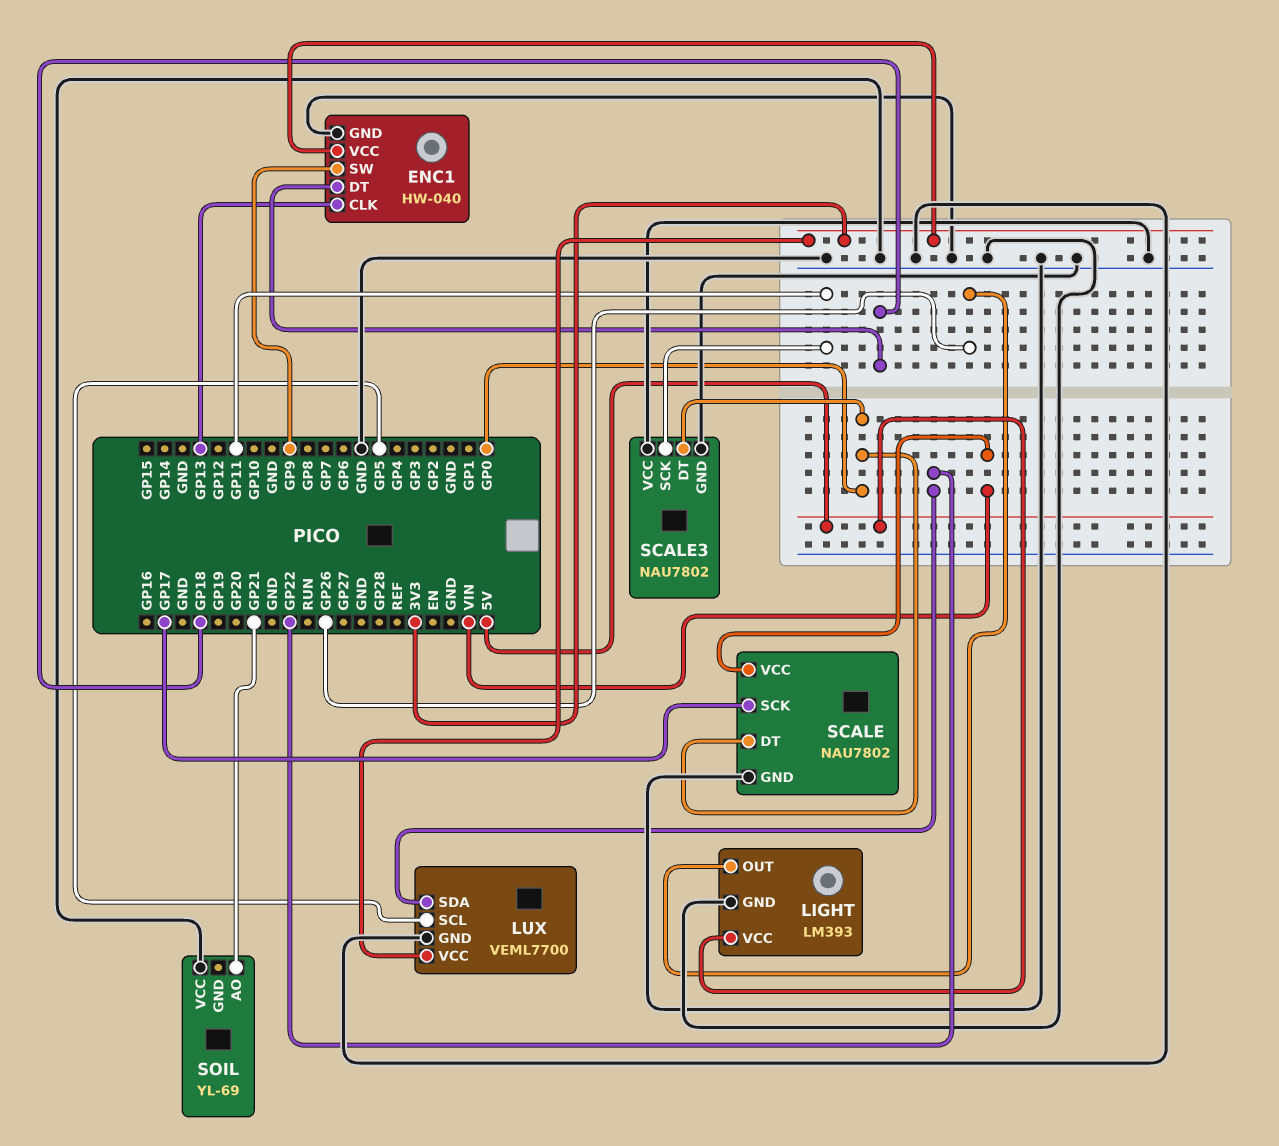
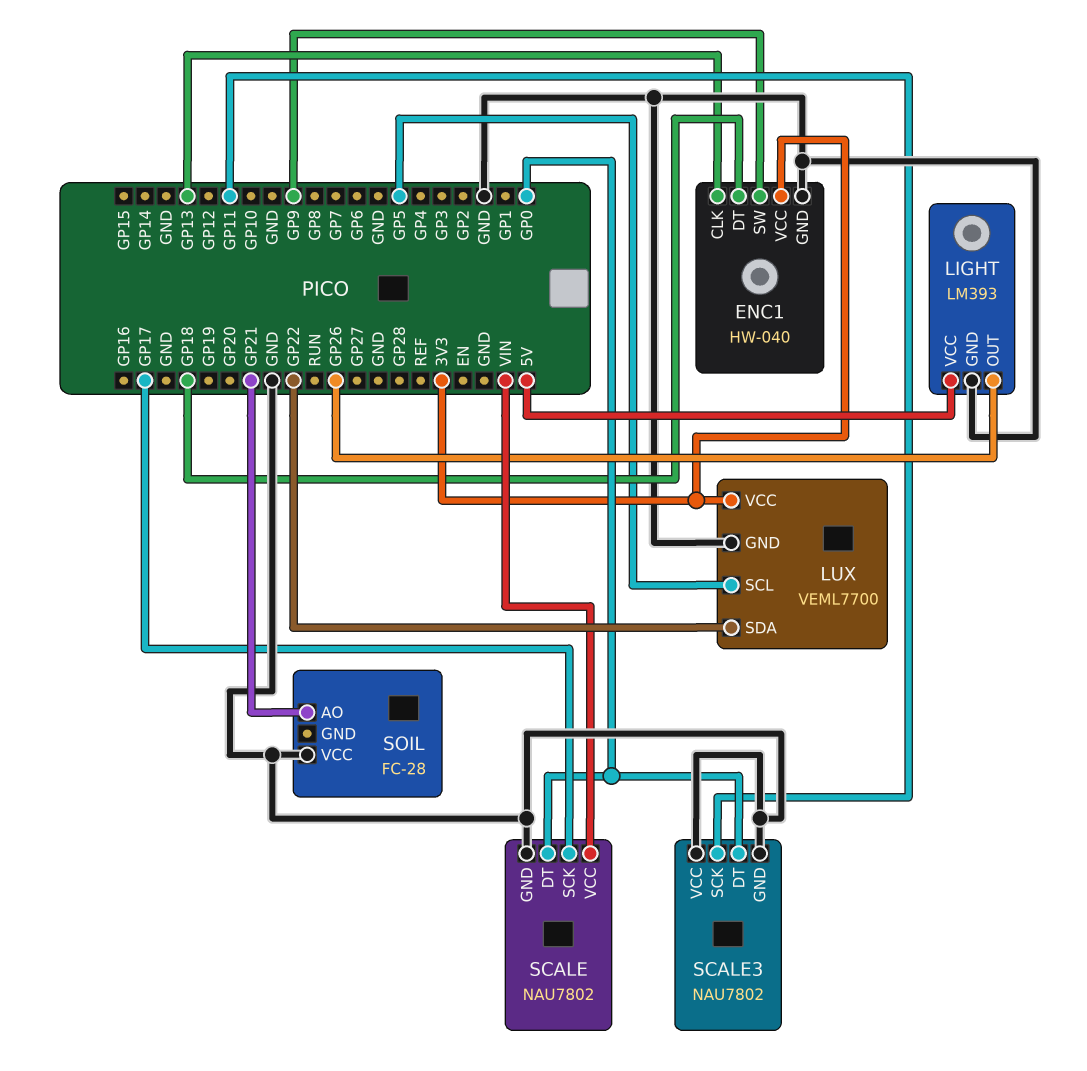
SOIL: YL-69 -> FC-28

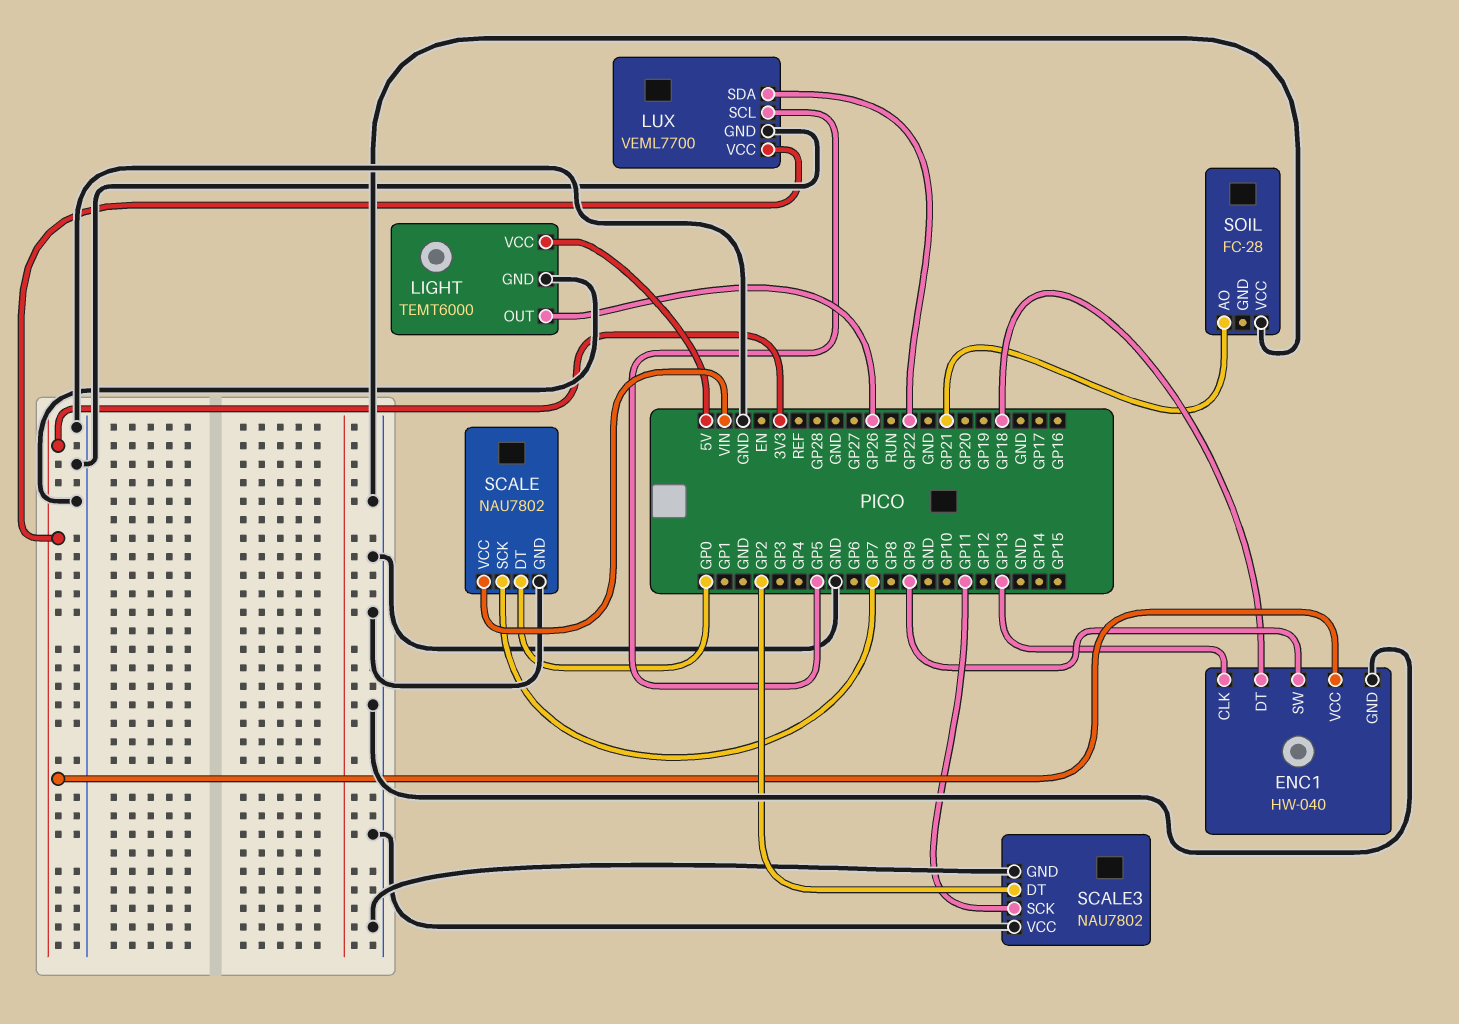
LIGHT: LM393 -> TEMT6000
SCALE pin SCK: GP17 -> GP7
SCALE3 pin DT: GP0 -> GP2

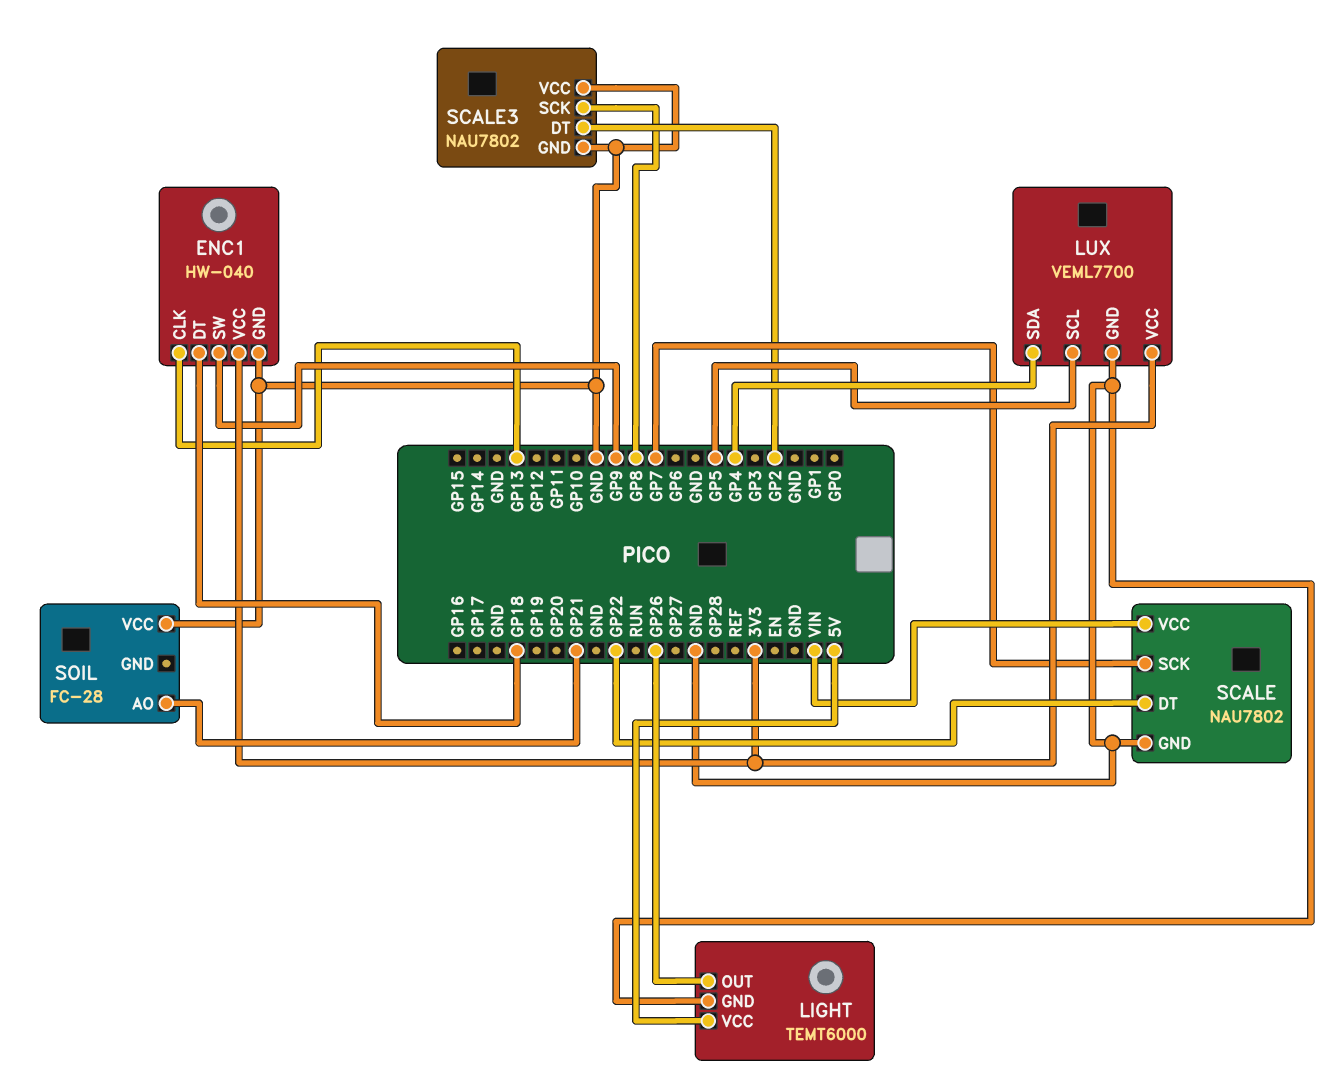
LUX pin SDA: GP22 -> GP4
SCALE pin DT: GP0 -> GP22
SCALE3 pin SCK: GP11 -> GP8

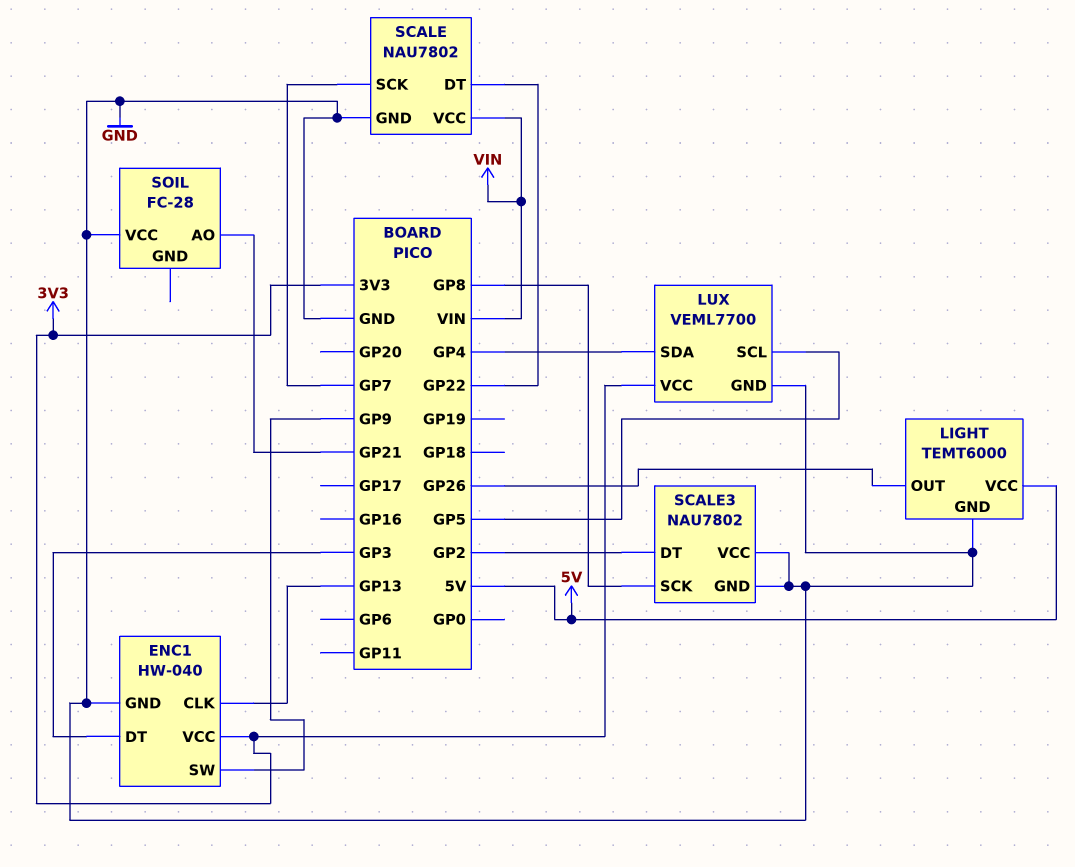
ENC1 pin DT: GP18 -> GP3

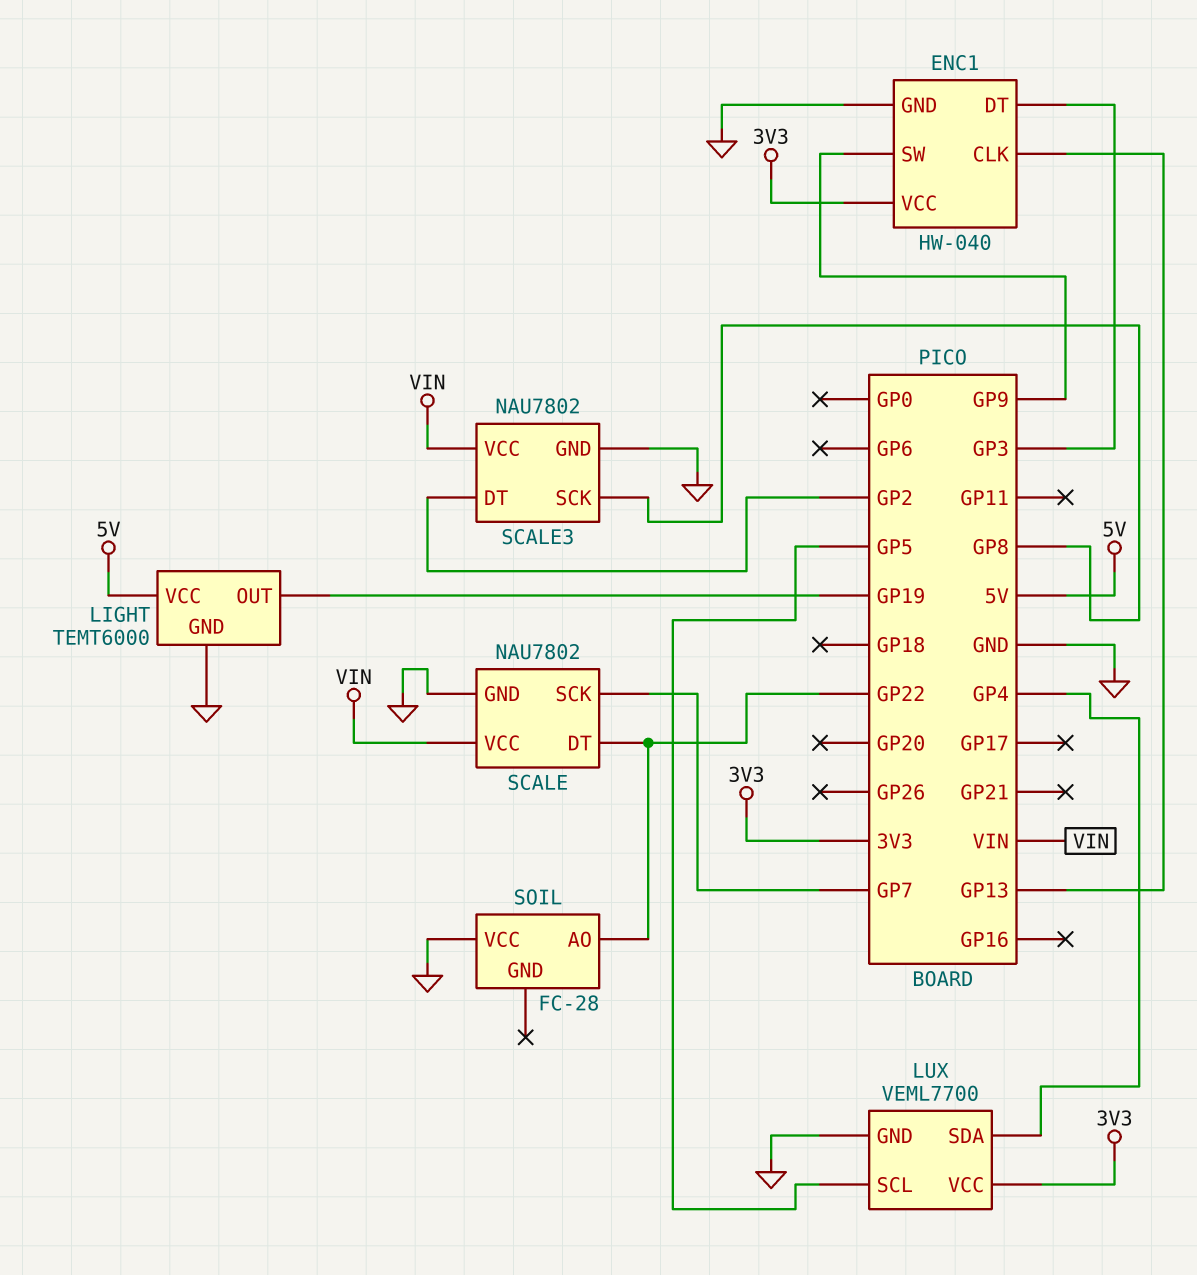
LIGHT pin OUT: GP26 -> GP19
SCALE3 pin VCC: GND -> VIN
SOIL pin AO: GP21 -> GP22

